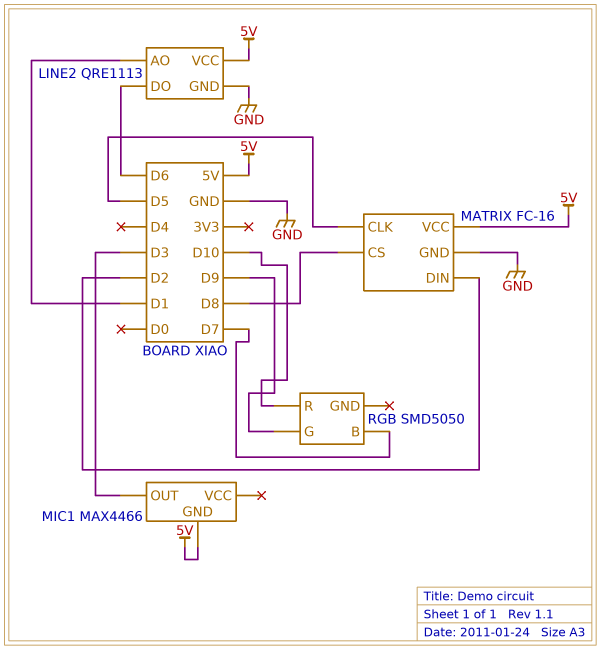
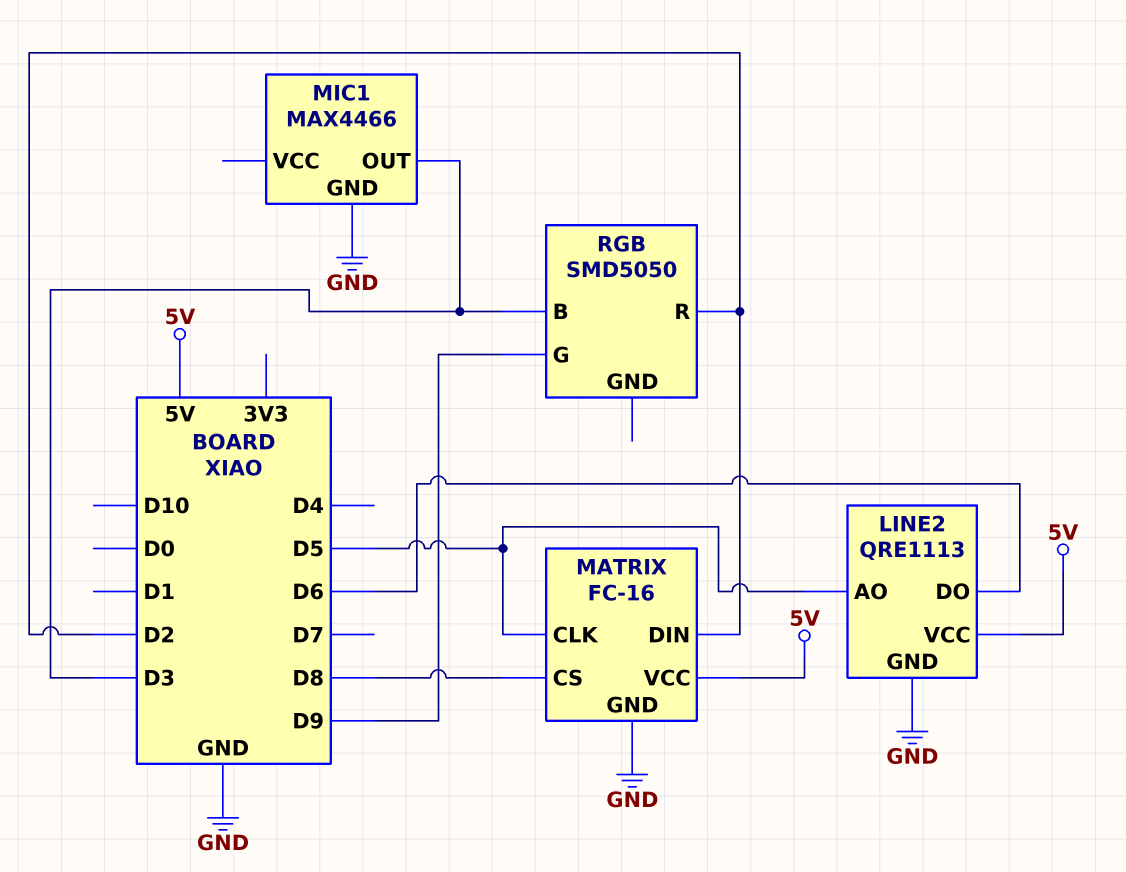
LINE2 pin AO: D1 -> D5
MIC1 pin GND: 5V -> GND
RGB pin B: D7 -> D3
RGB pin R: D10 -> D2

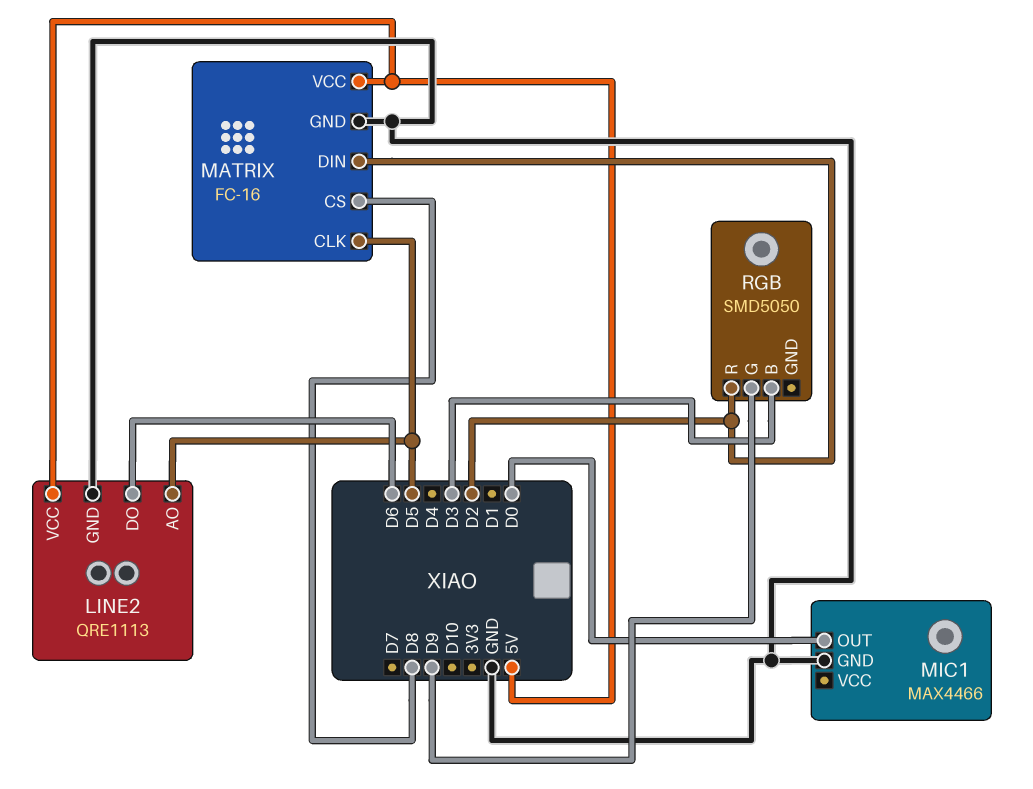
MIC1 pin OUT: D3 -> D0

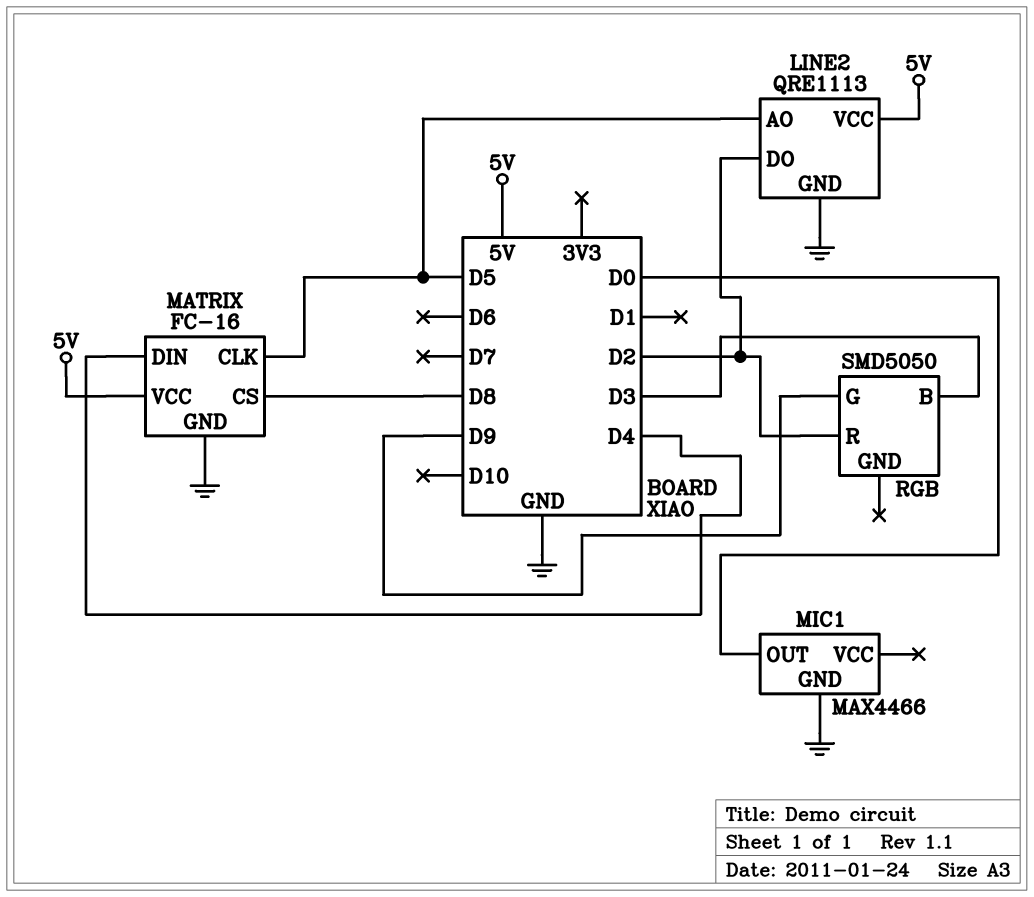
LINE2 pin DO: D6 -> D2
MATRIX pin DIN: D2 -> D4

